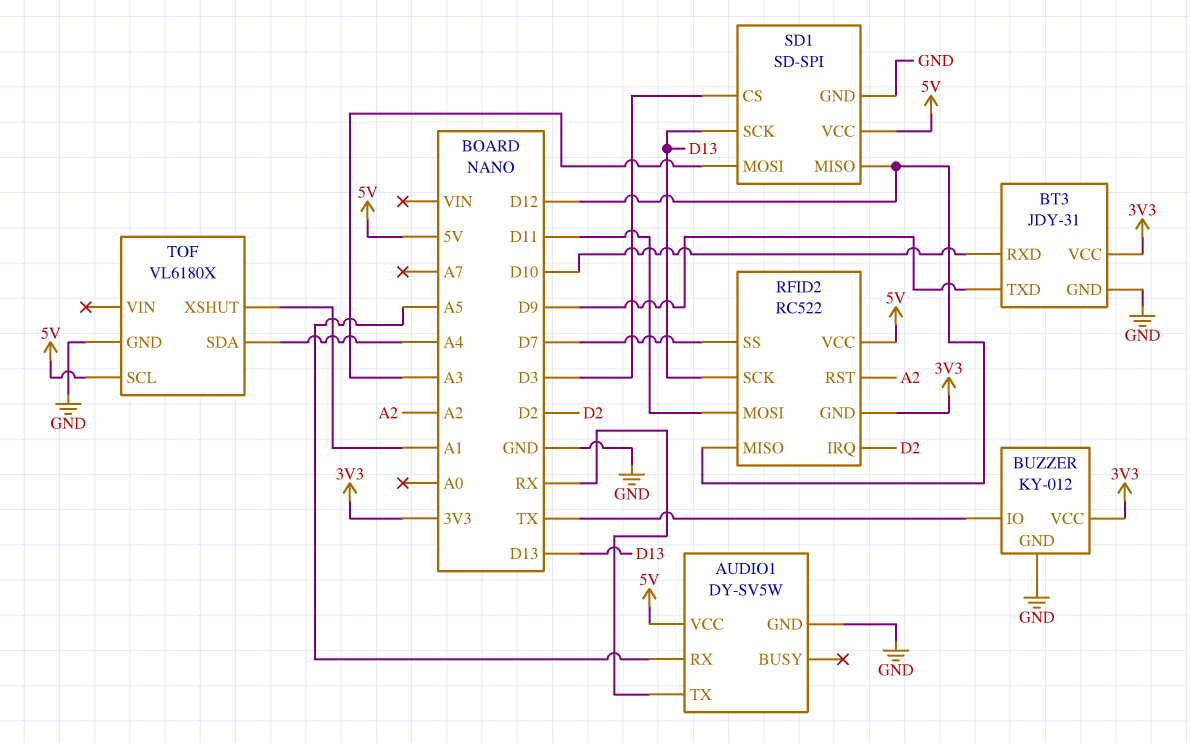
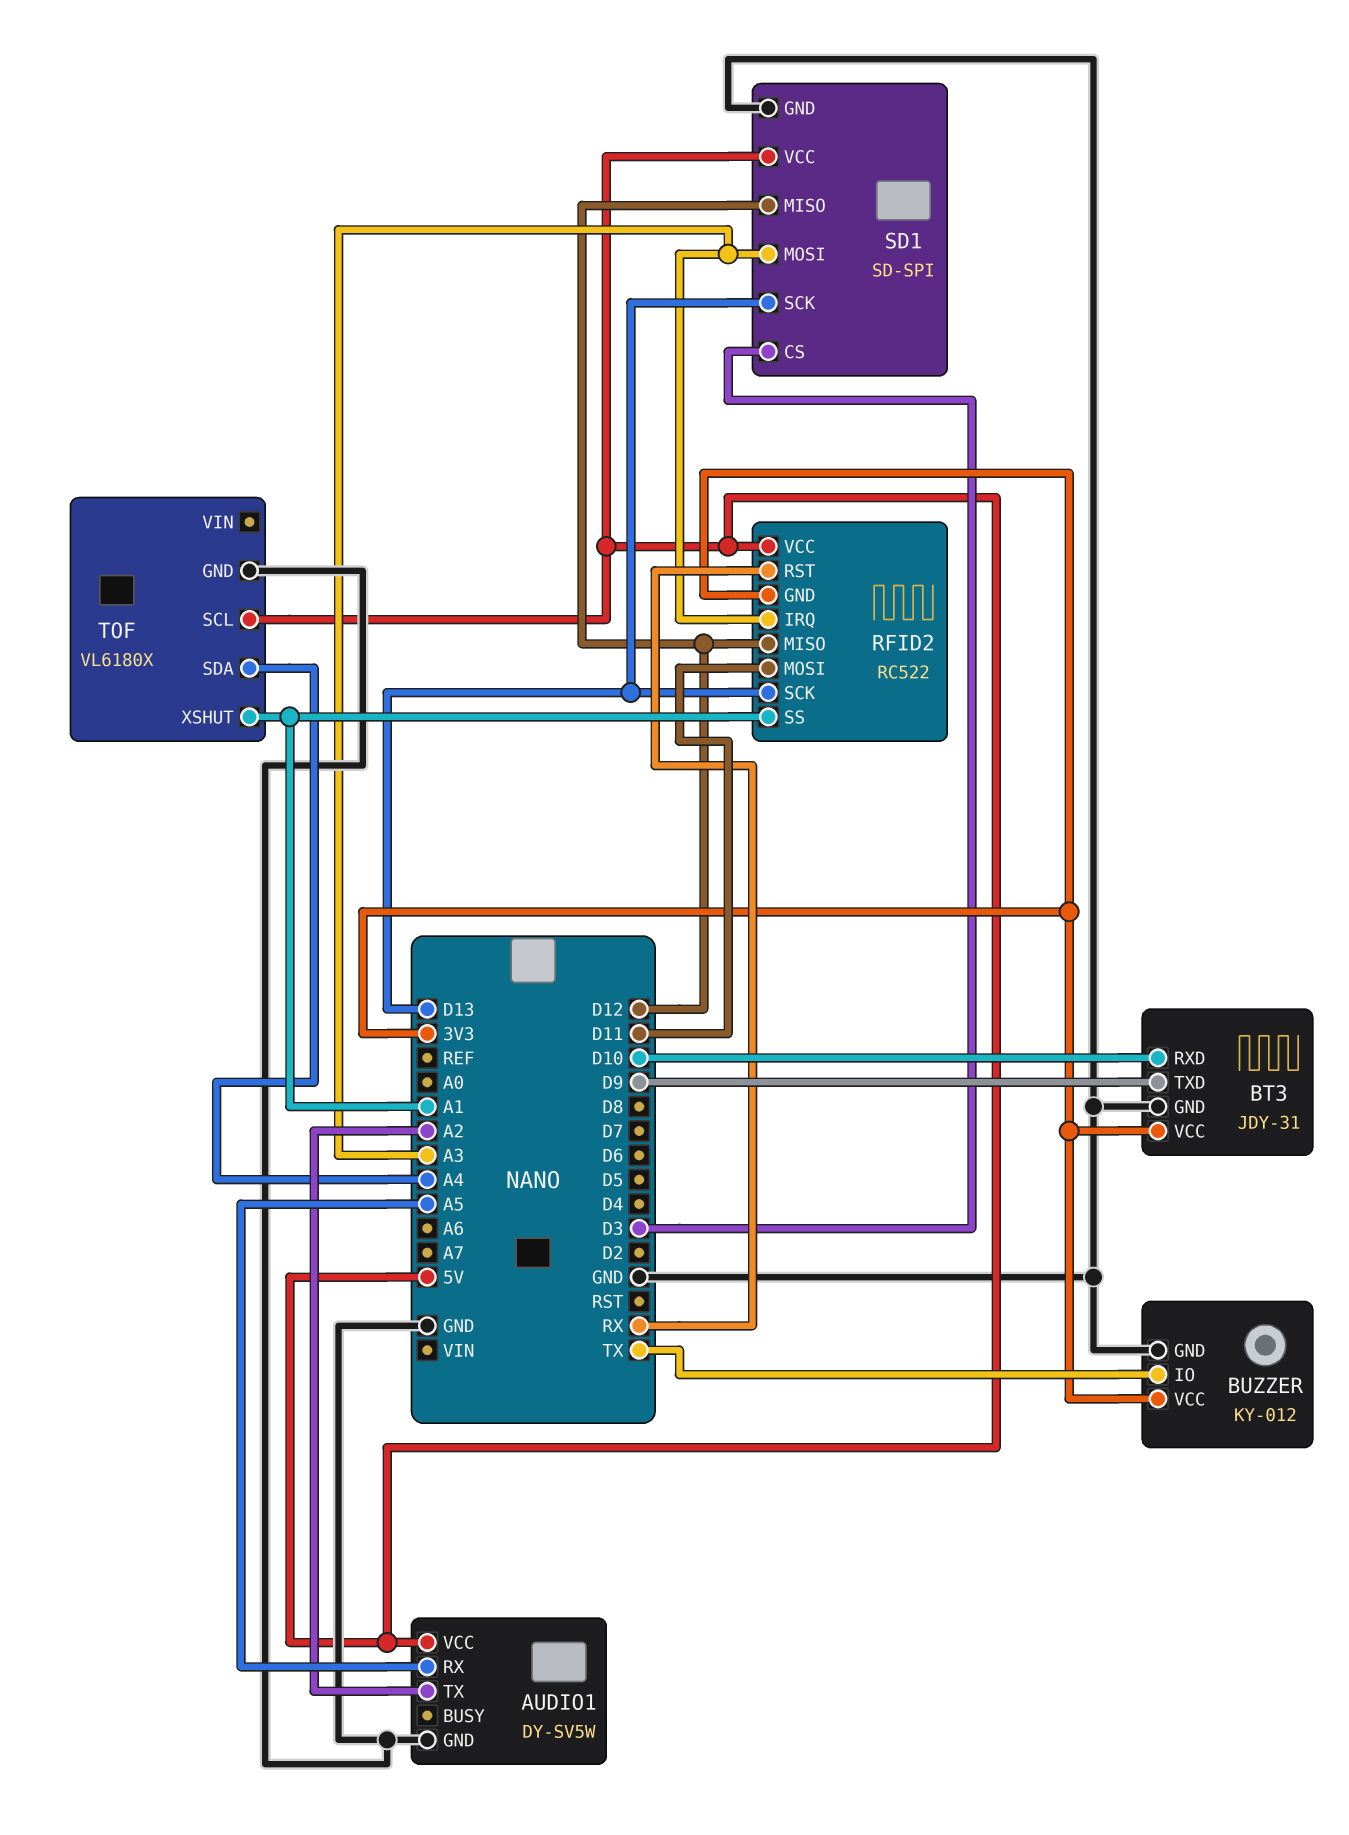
AUDIO1 pin TX: RX -> A2
RFID2 pin IRQ: D2 -> A3
RFID2 pin RST: A2 -> RX
RFID2 pin SS: D7 -> A1

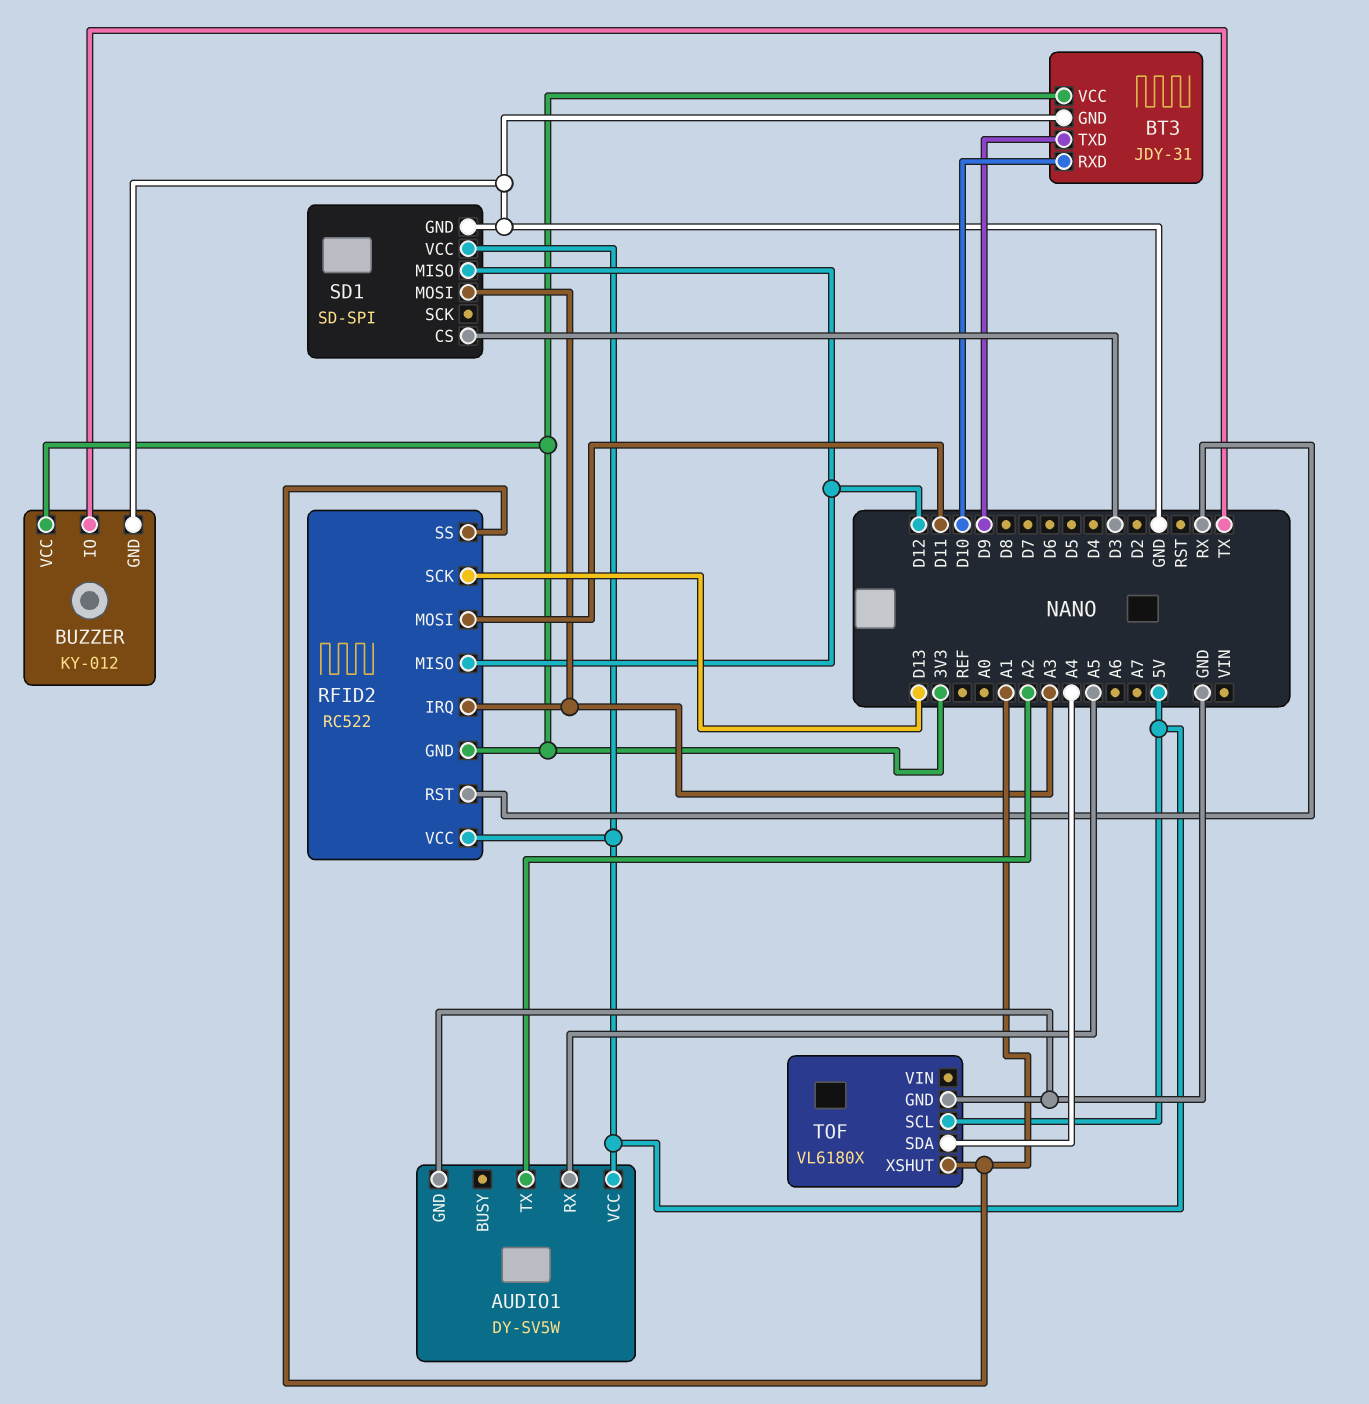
SD1 pin SCK: D13 -> none

